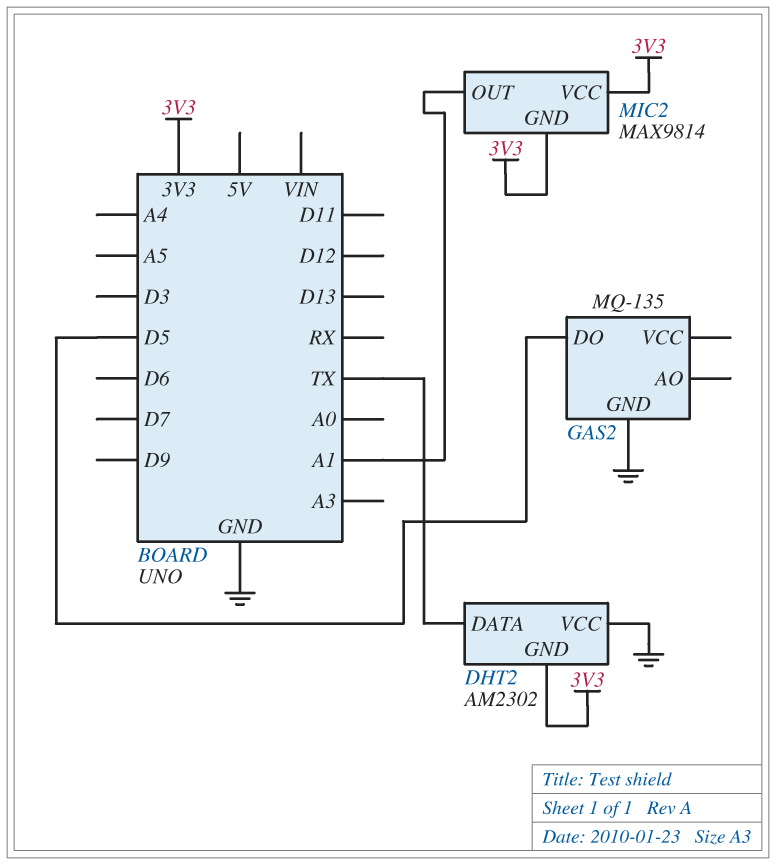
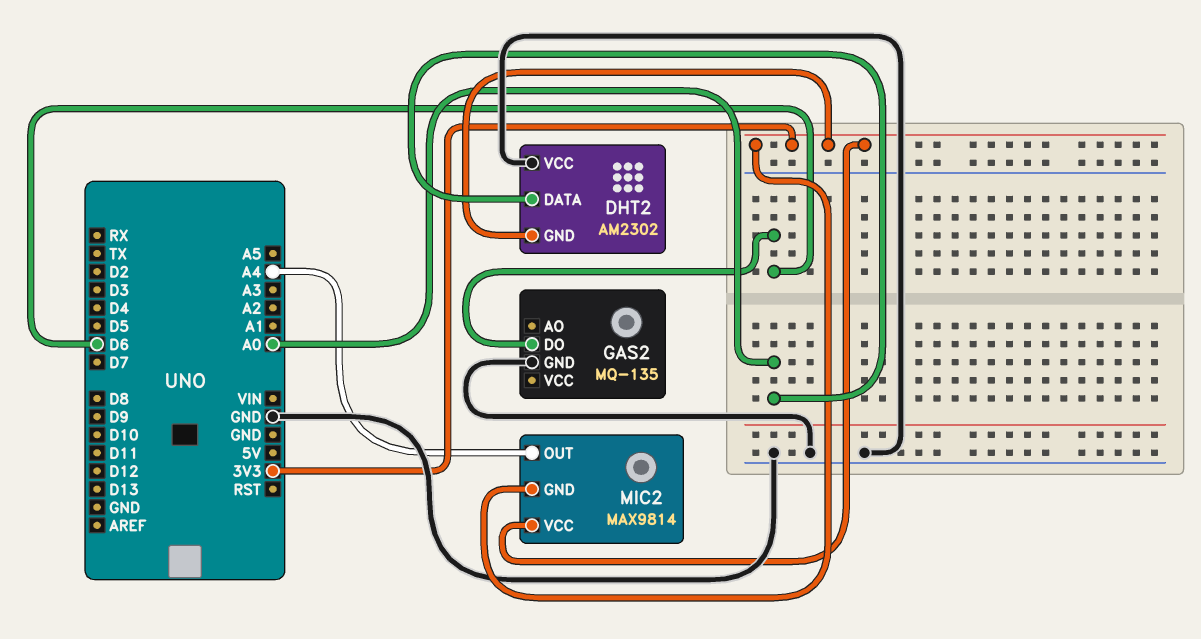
DHT2 pin DATA: TX -> A0
GAS2 pin DO: D5 -> D6
MIC2 pin OUT: A1 -> A4

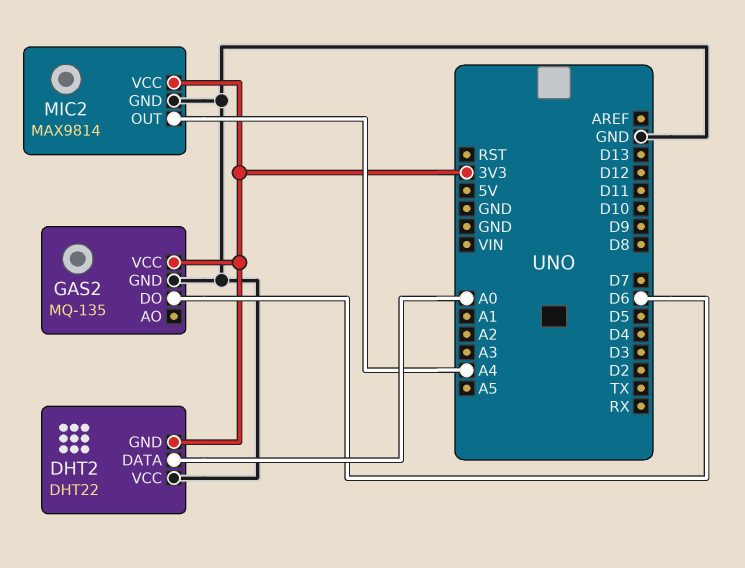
DHT2: AM2302 -> DHT22
GAS2 pin VCC: none -> 3V3
MIC2 pin GND: 3V3 -> GND

